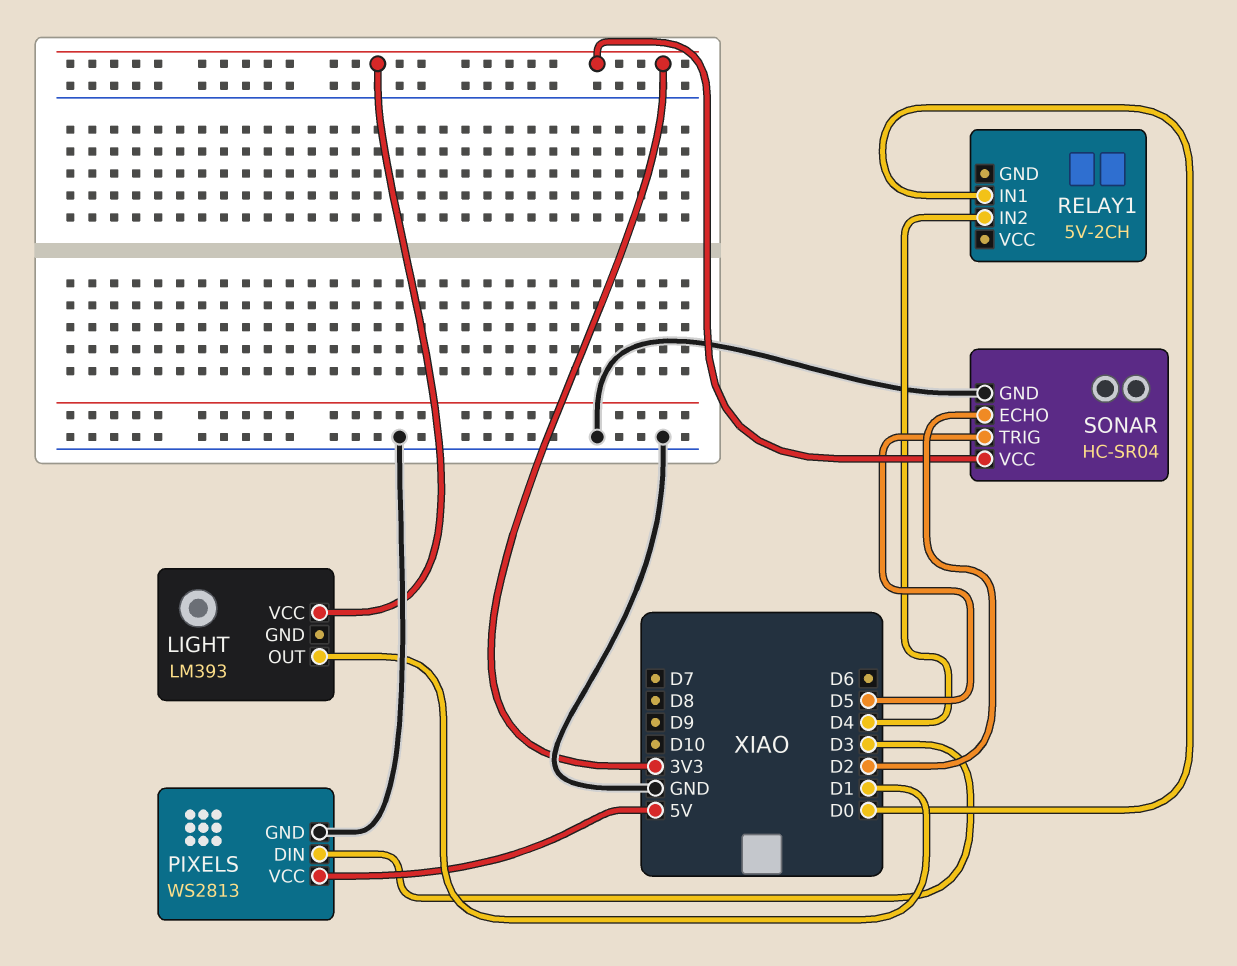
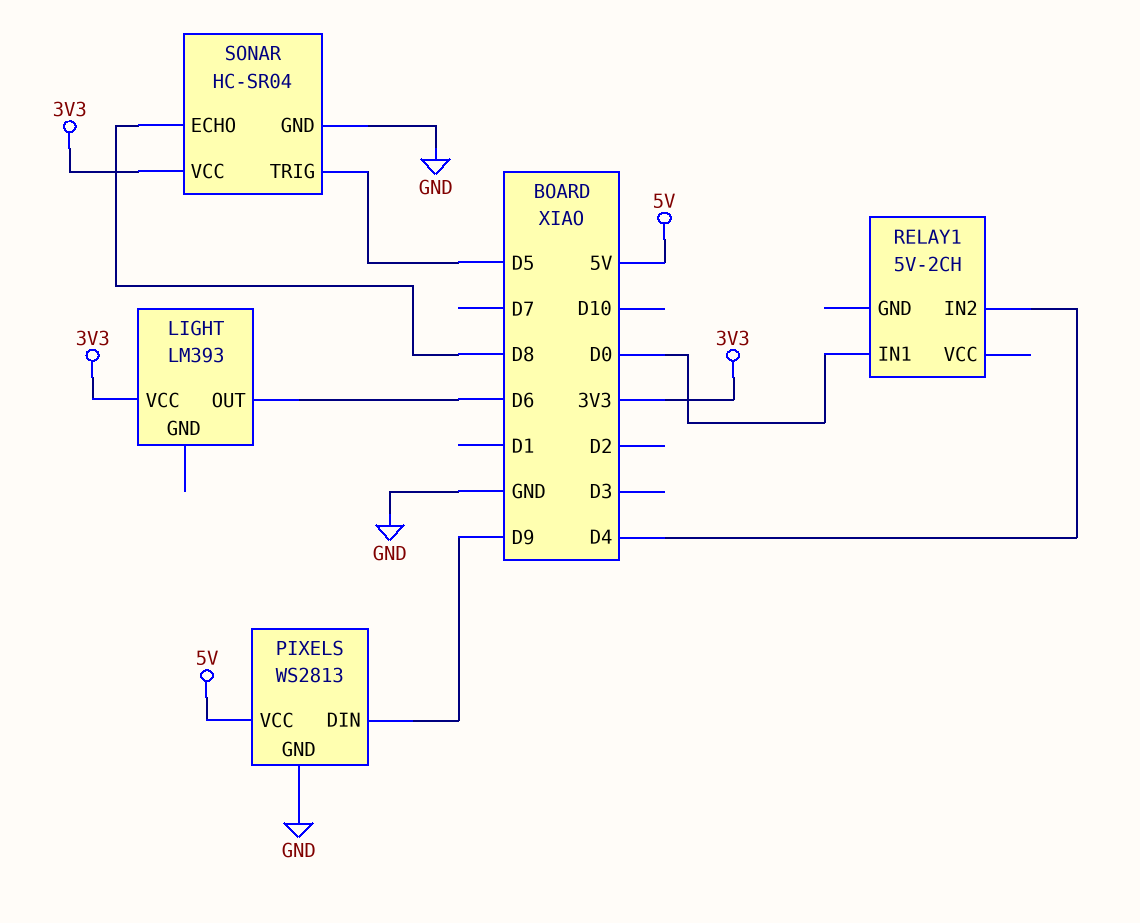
LIGHT pin OUT: D1 -> D6
PIXELS pin DIN: D3 -> D9
SONAR pin ECHO: D2 -> D8

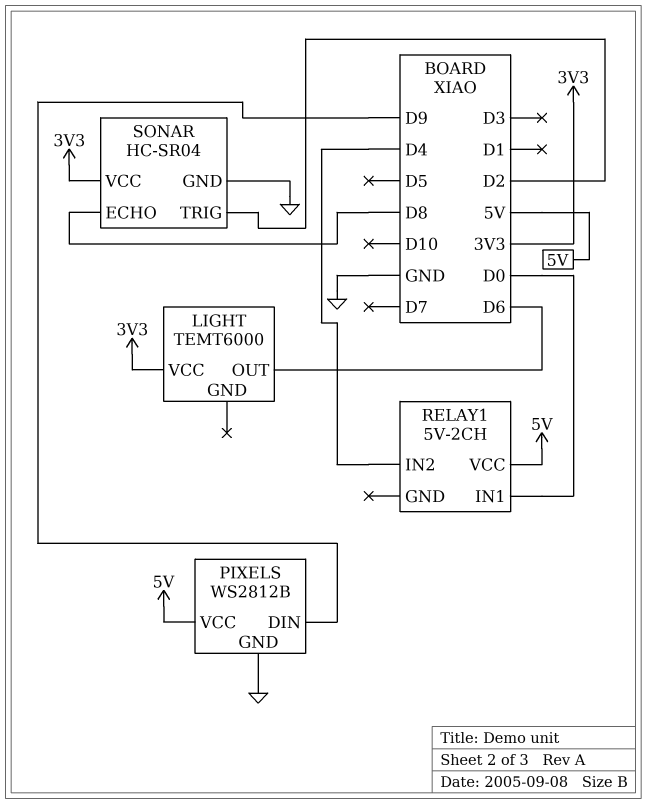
LIGHT: LM393 -> TEMT6000
PIXELS: WS2813 -> WS2812B
RELAY1 pin VCC: none -> 5V
SONAR pin TRIG: D5 -> D2

